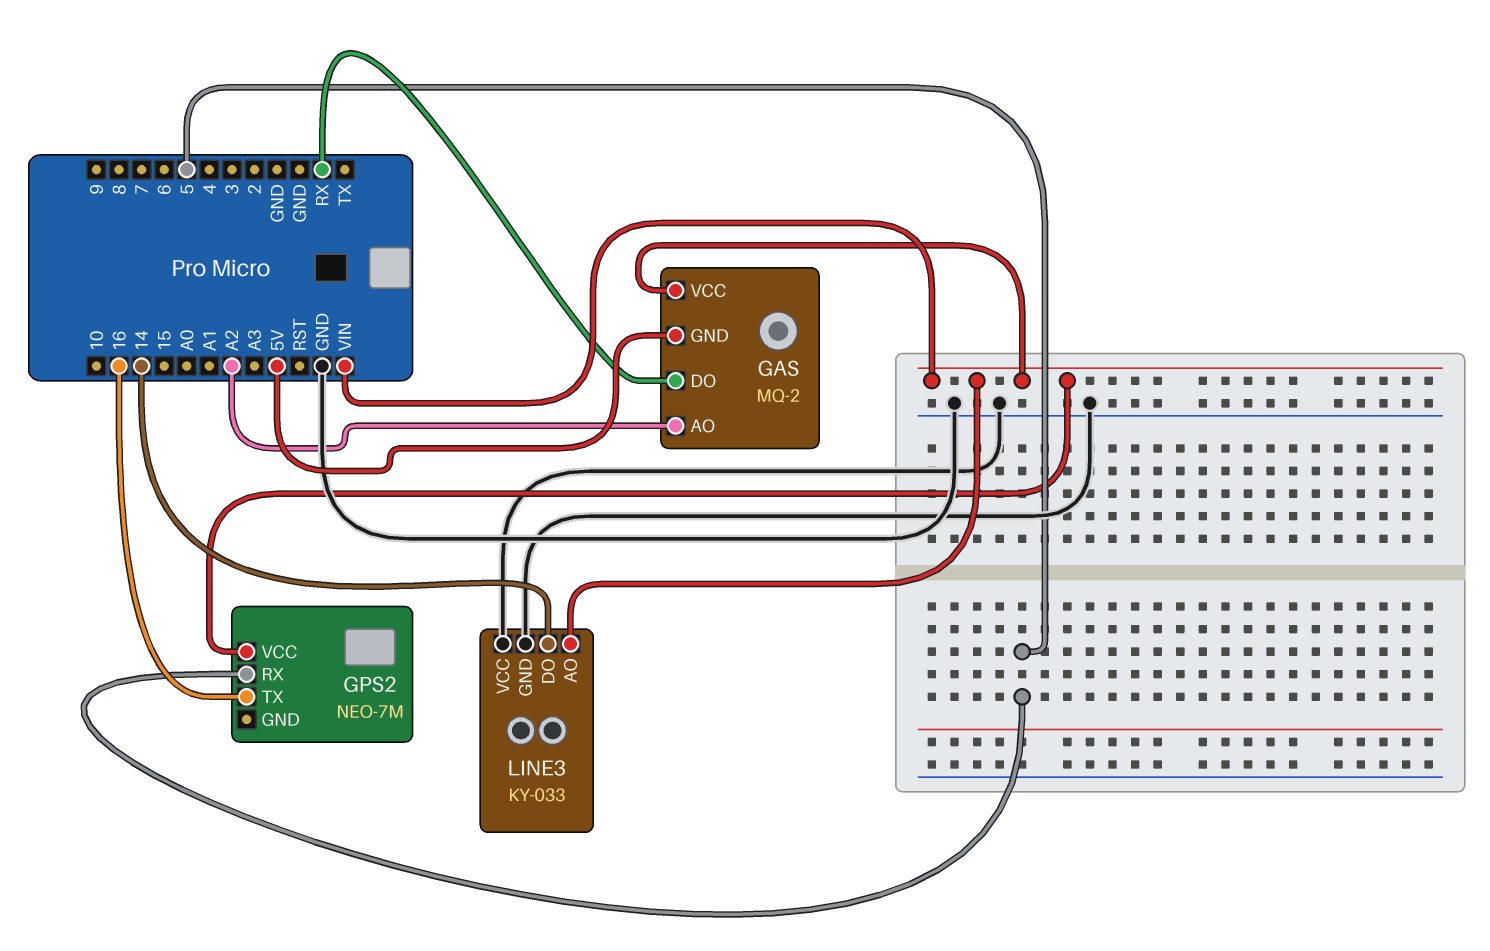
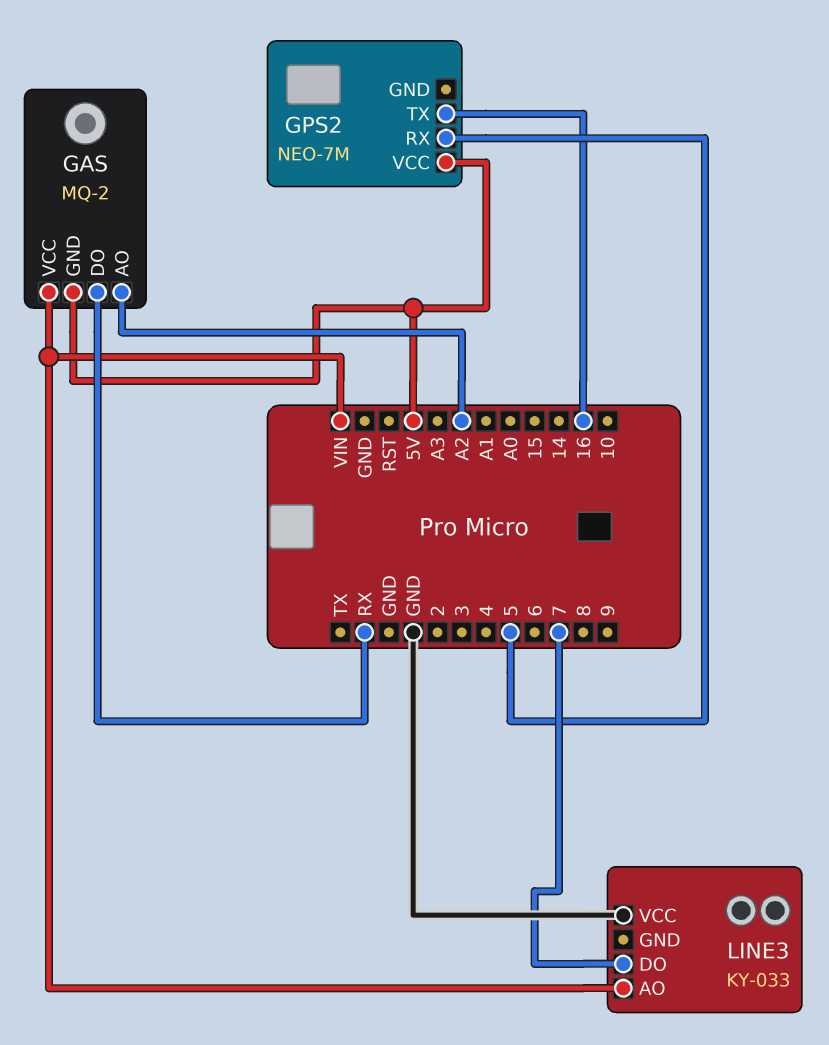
GPS2 pin VCC: VIN -> 5V
LINE3 pin DO: 14 -> 7
LINE3 pin GND: GND -> none

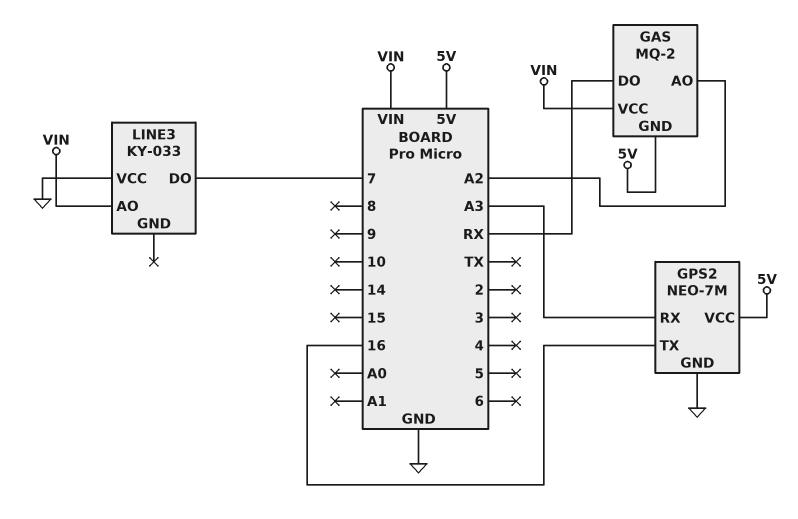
GPS2 pin GND: none -> GND
GPS2 pin RX: 5 -> A3

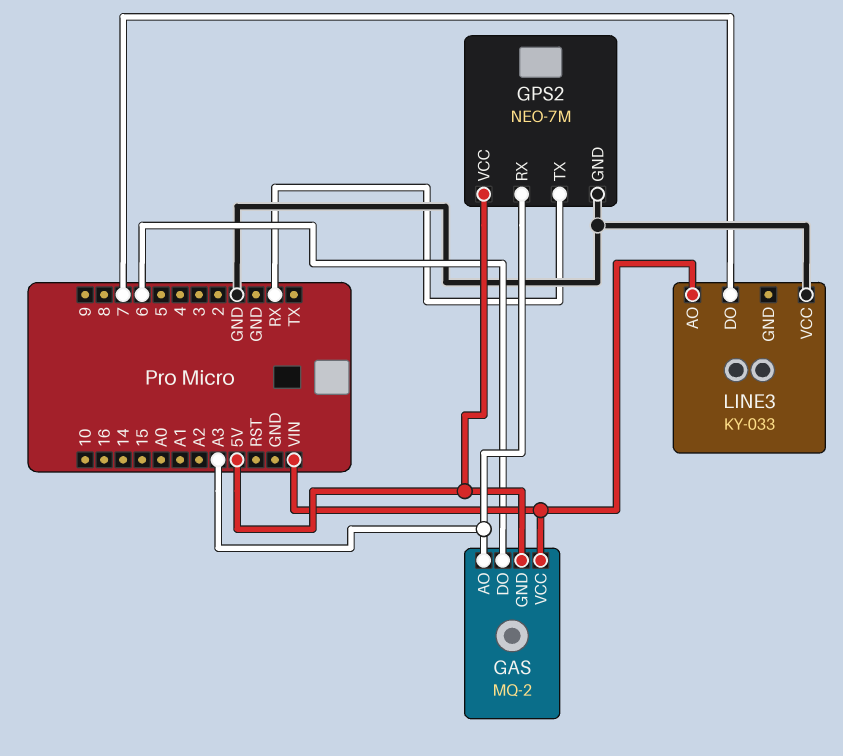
GAS pin AO: A2 -> A3
GAS pin DO: RX -> 6
GPS2 pin TX: 16 -> RX

